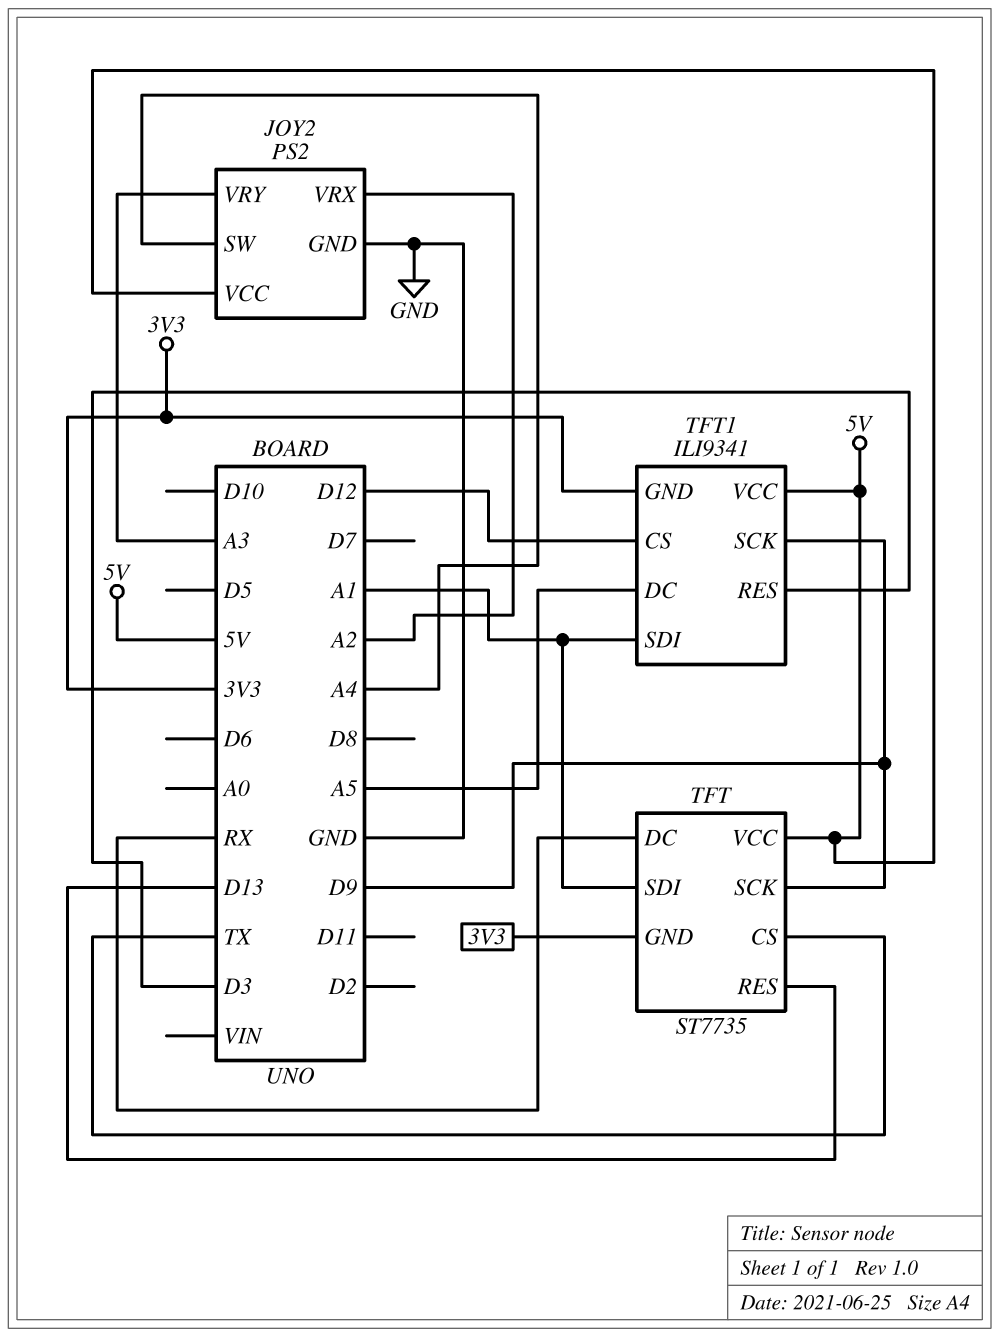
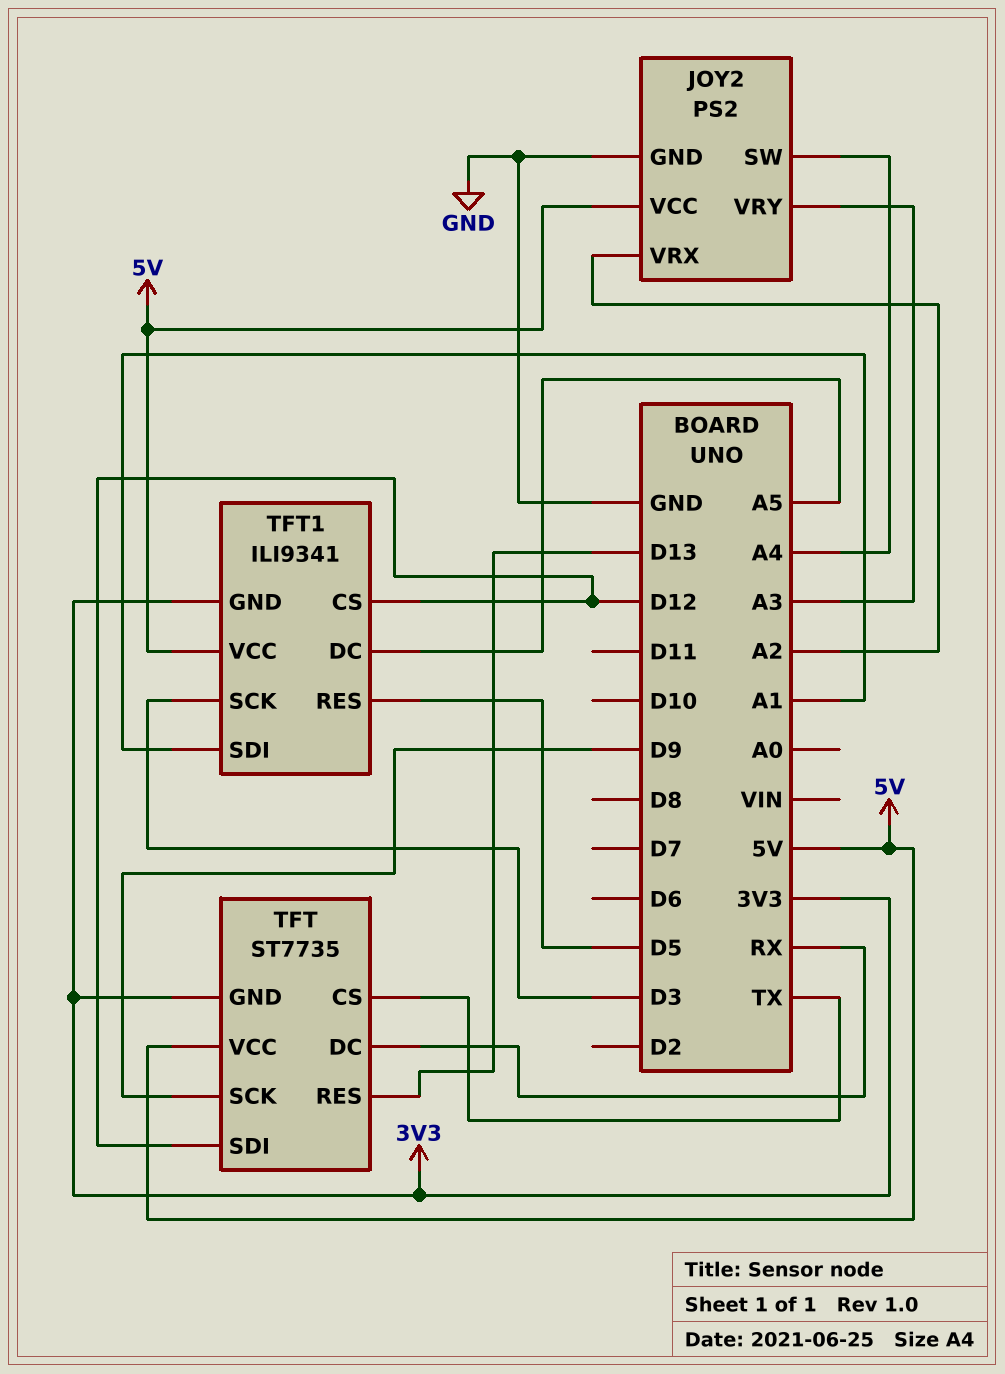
TFT pin SDI: A1 -> D12
TFT1 pin RES: D3 -> D5
TFT1 pin SCK: D9 -> D3

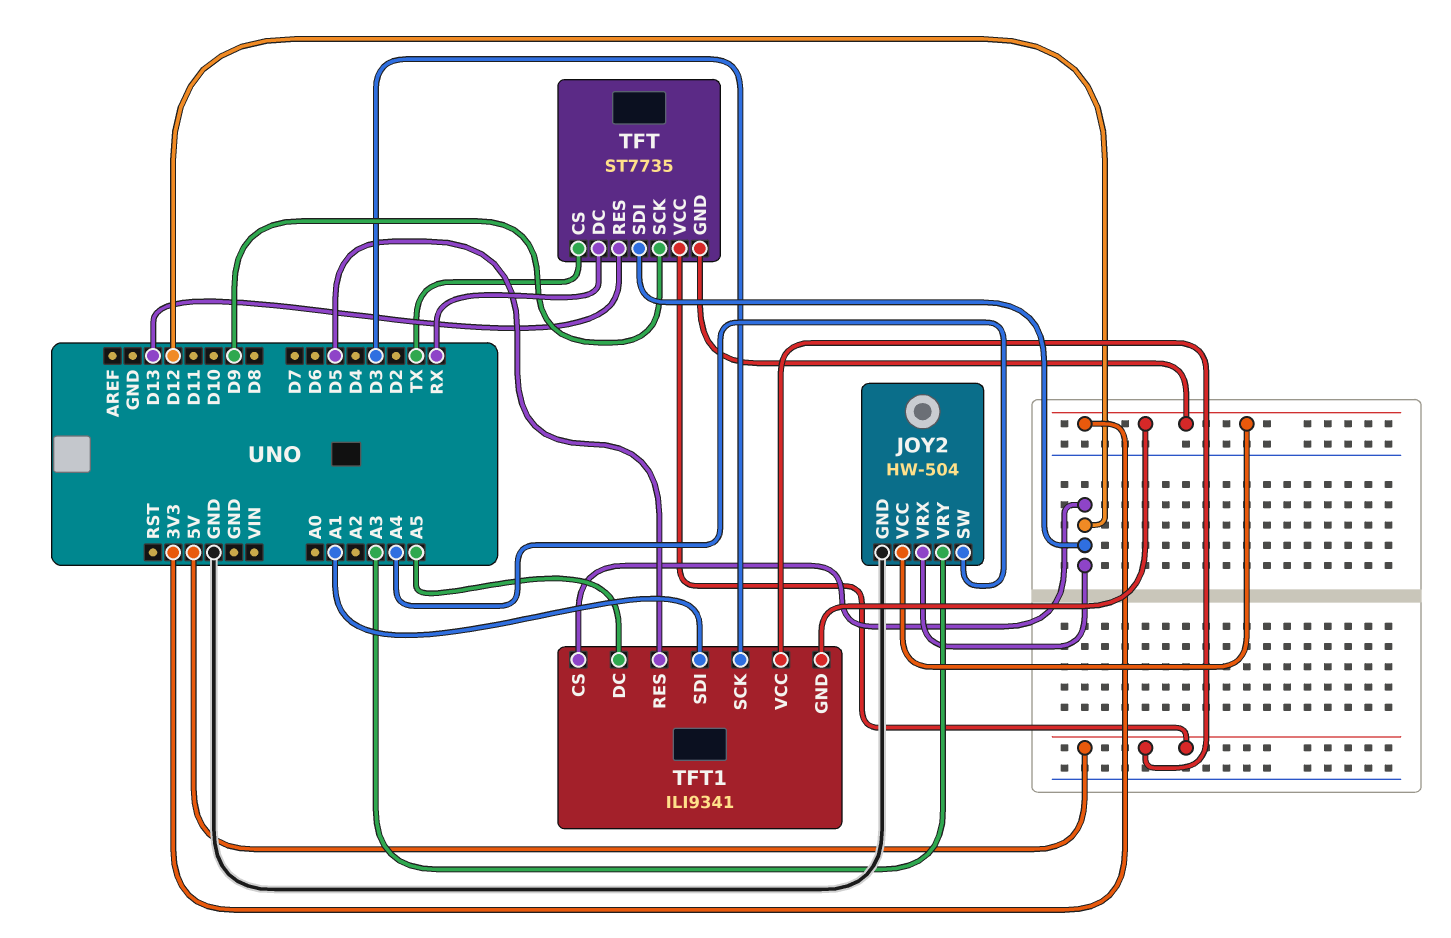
JOY2: PS2 -> HW-504
JOY2 pin VCC: 5V -> 3V3
JOY2 pin VRX: A2 -> D12

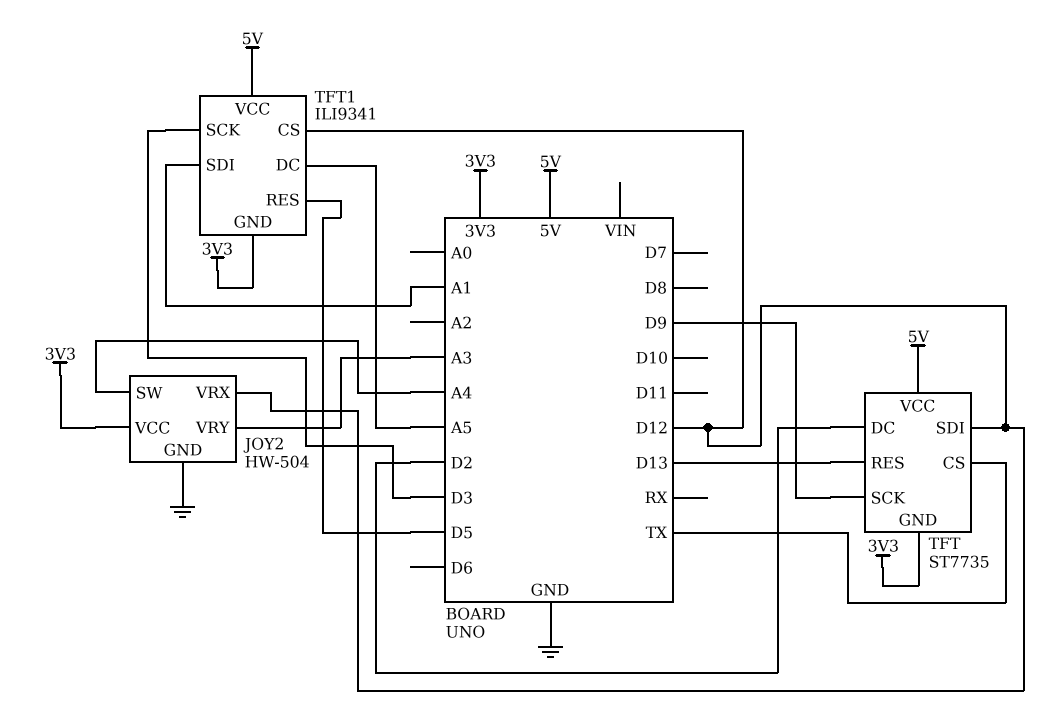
TFT pin DC: RX -> D2

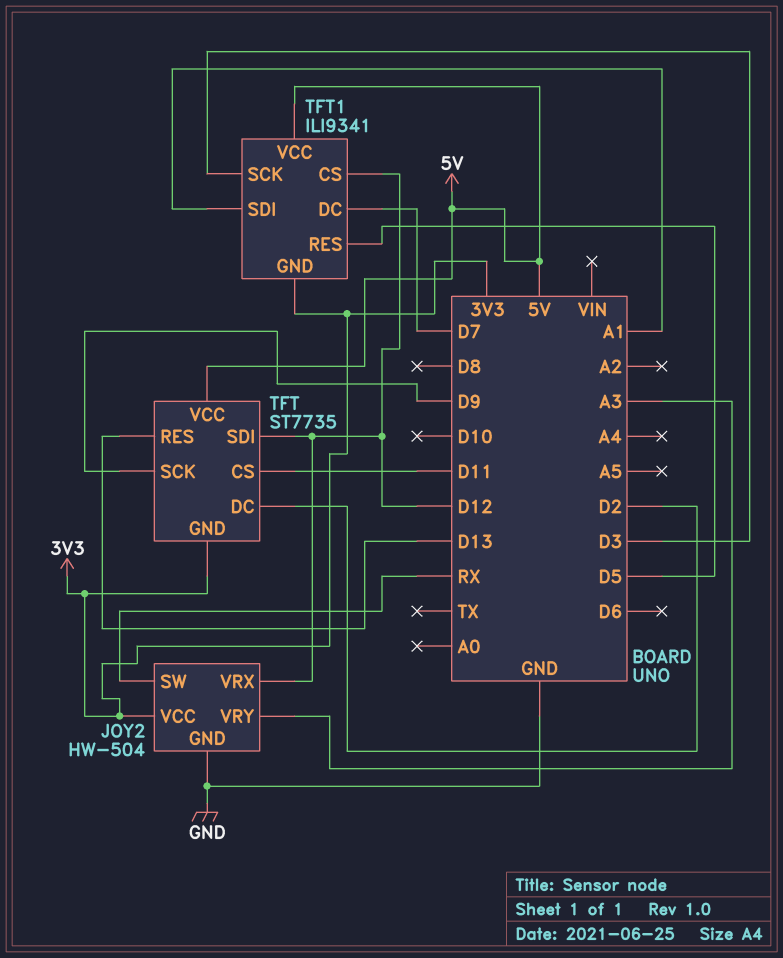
JOY2 pin SW: A4 -> RX
TFT pin CS: TX -> D11
TFT1 pin DC: A5 -> D7

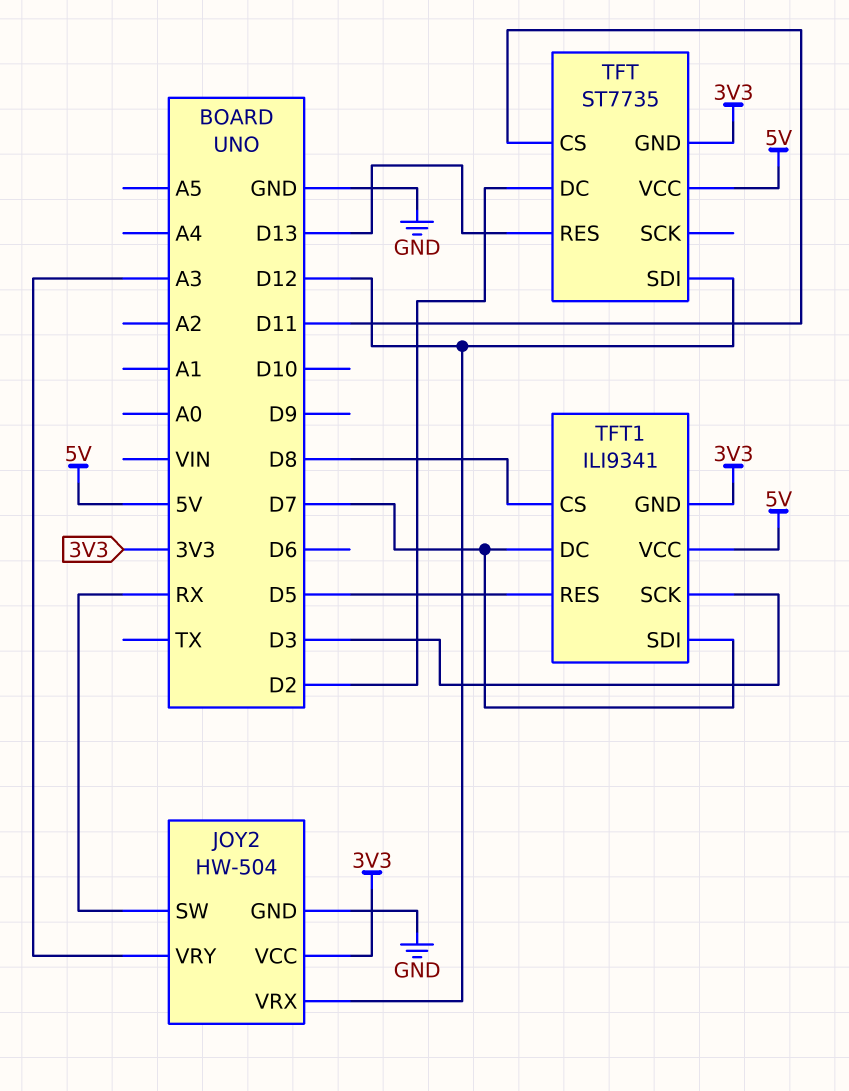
TFT pin SCK: D9 -> none
TFT1 pin CS: D12 -> D8
TFT1 pin SDI: A1 -> D7

